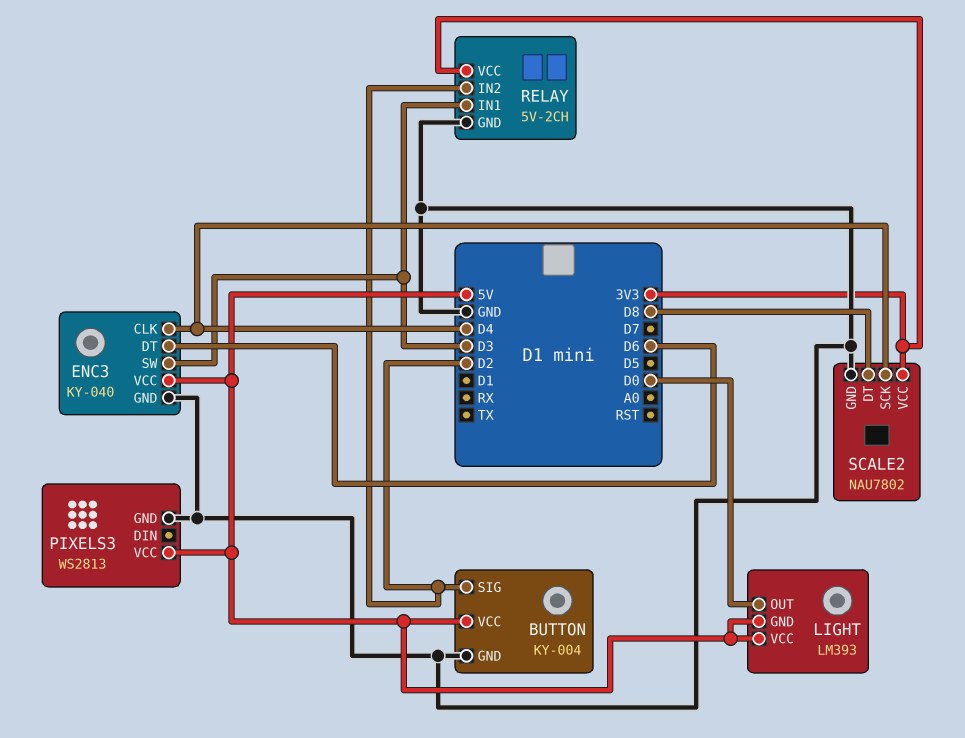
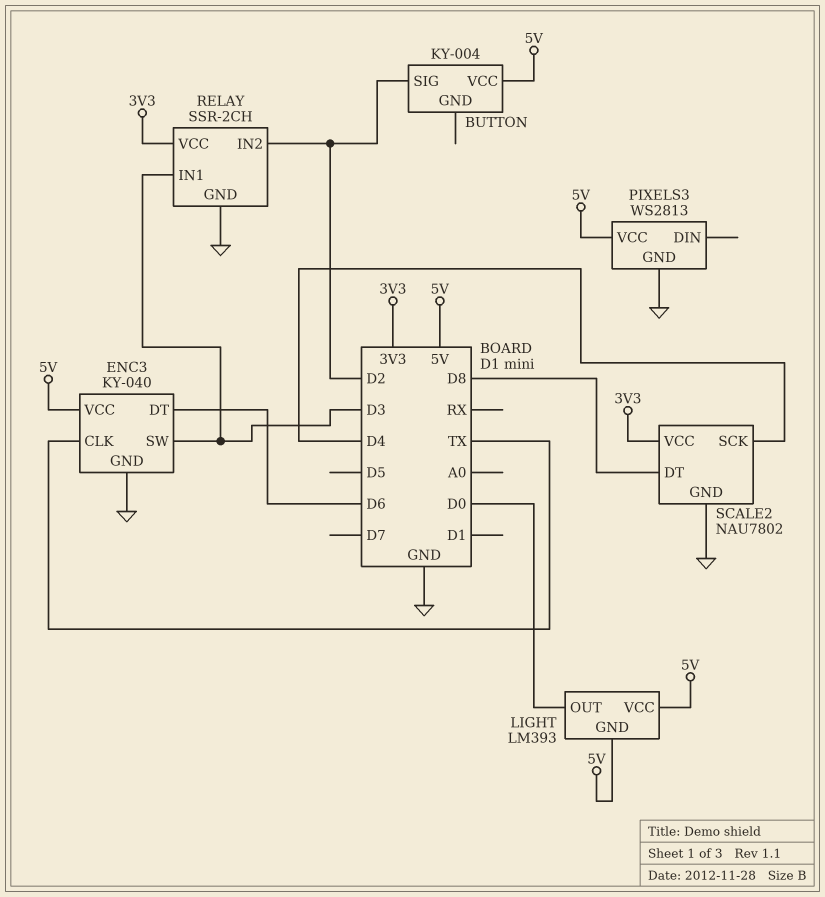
BUTTON pin GND: GND -> none
ENC3 pin CLK: D4 -> TX
RELAY: 5V-2CH -> SSR-2CH

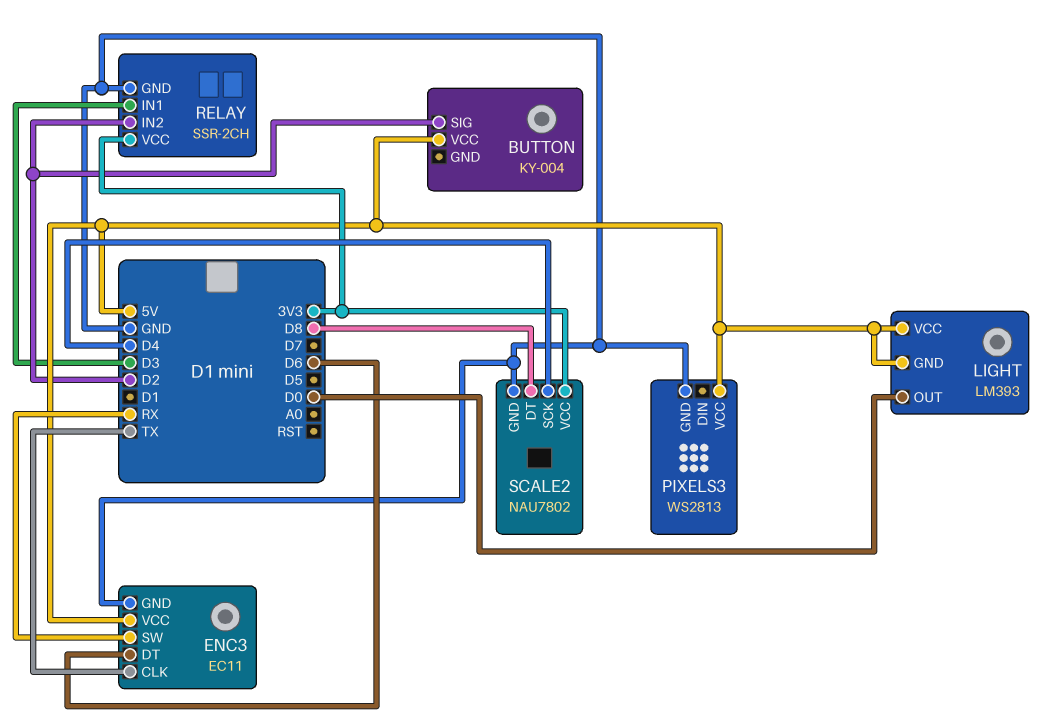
ENC3: KY-040 -> EC11
ENC3 pin SW: D3 -> RX

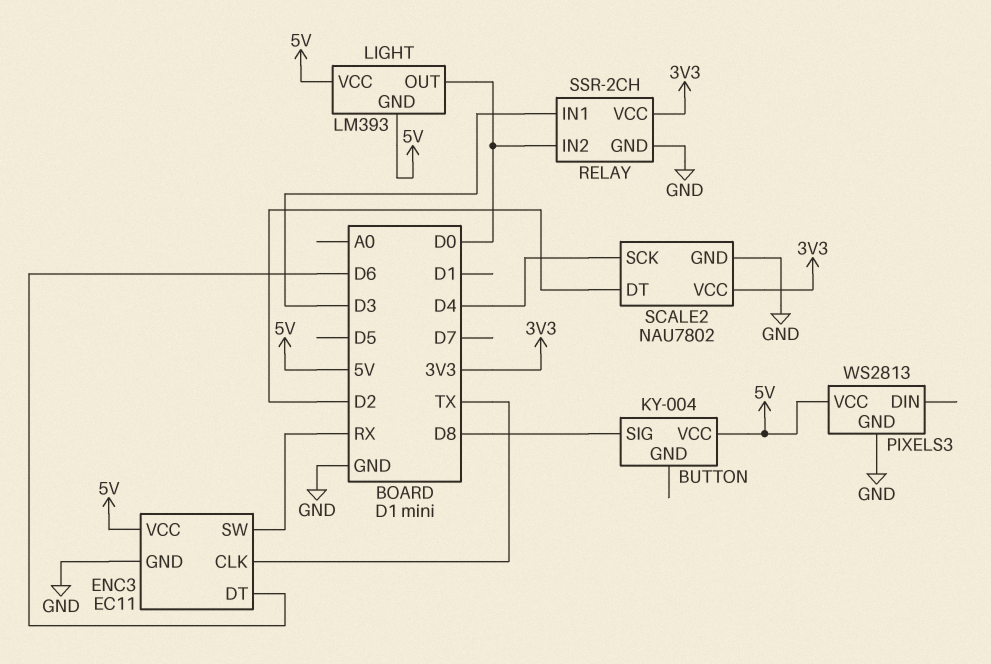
BUTTON pin SIG: D2 -> D8
RELAY pin IN2: D2 -> D0
SCALE2 pin DT: D8 -> D2

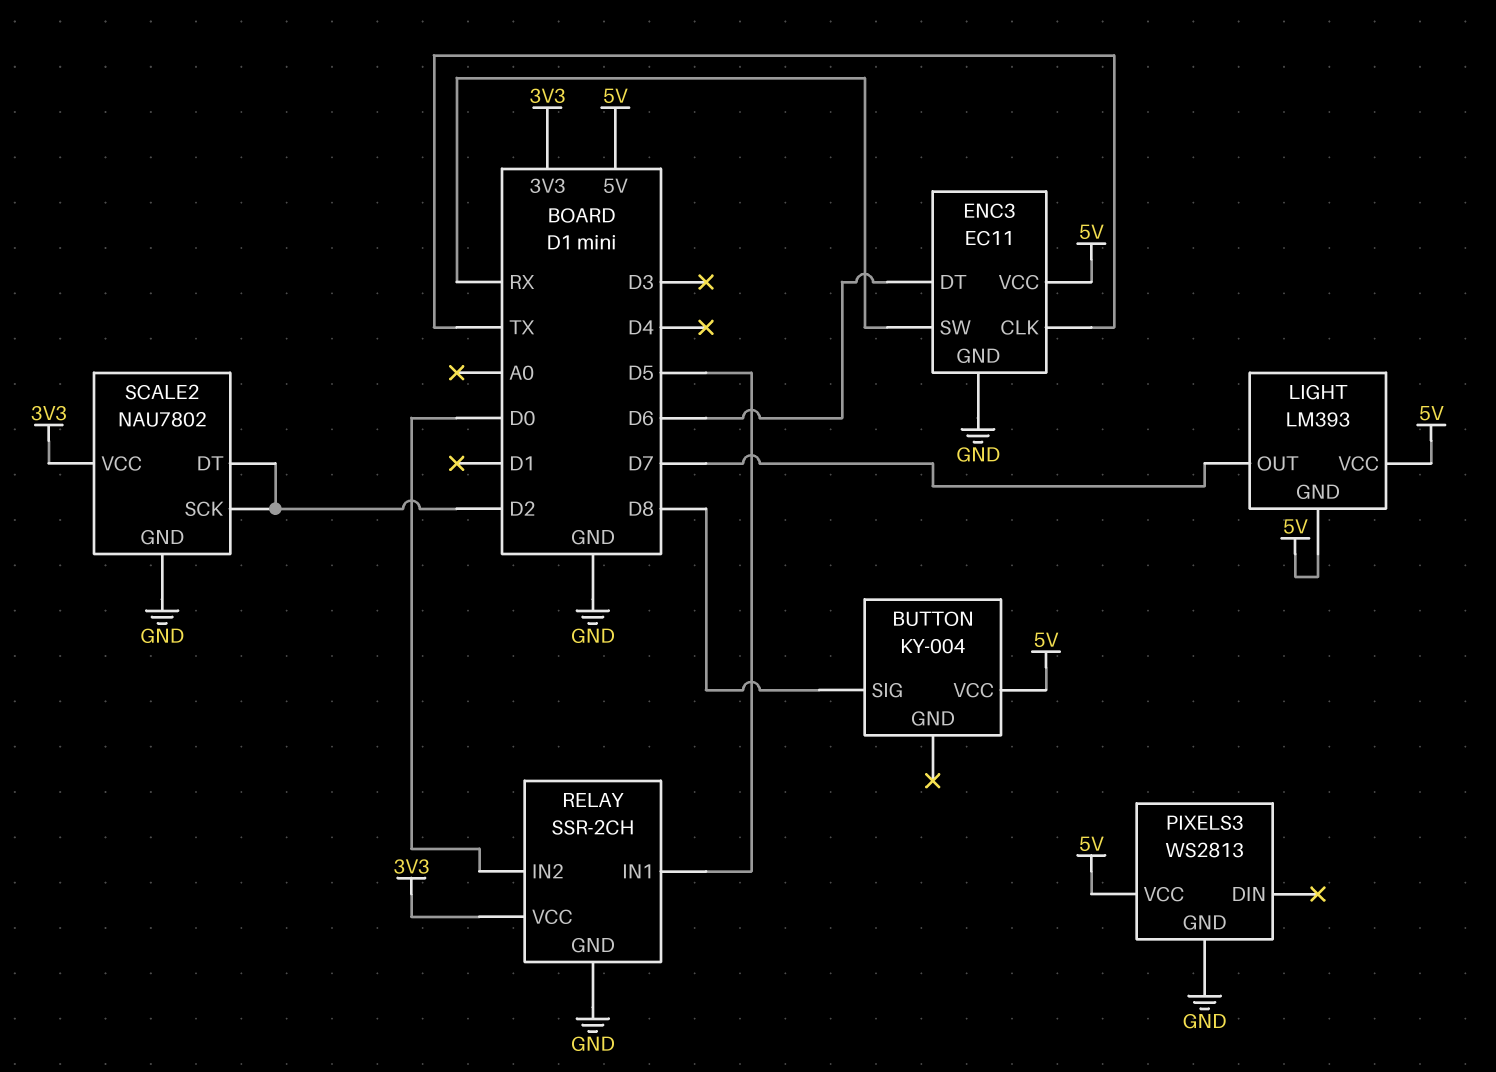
LIGHT pin OUT: D0 -> D7
RELAY pin IN1: D3 -> D5
SCALE2 pin SCK: D4 -> D2

